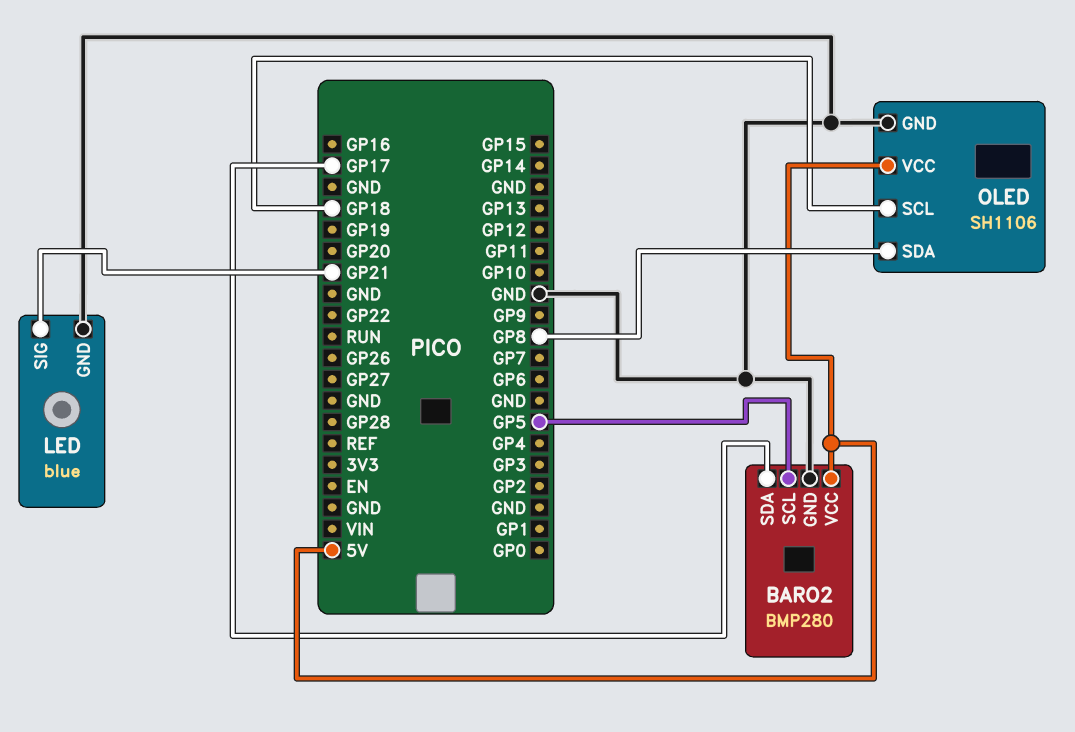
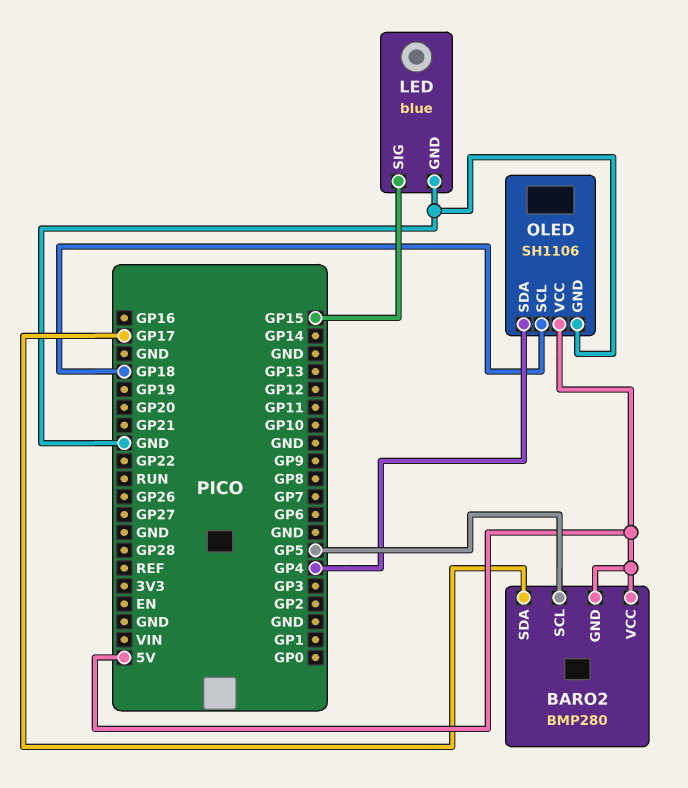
BARO2 pin GND: GND -> 5V
LED pin SIG: GP21 -> GP15
OLED pin SDA: GP8 -> GP4

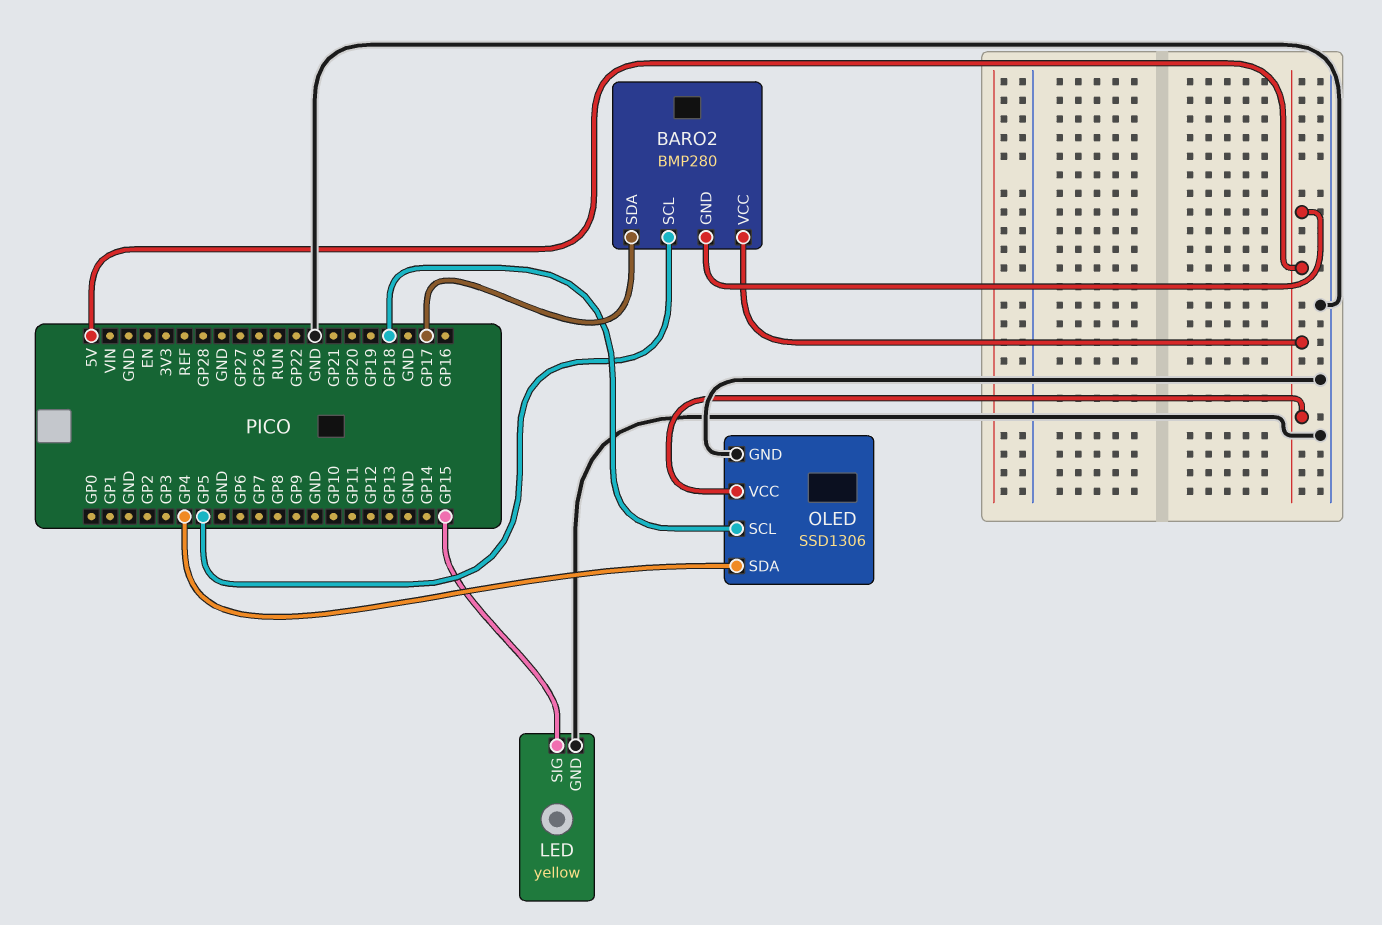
LED: blue -> yellow
OLED: SH1106 -> SSD1306

